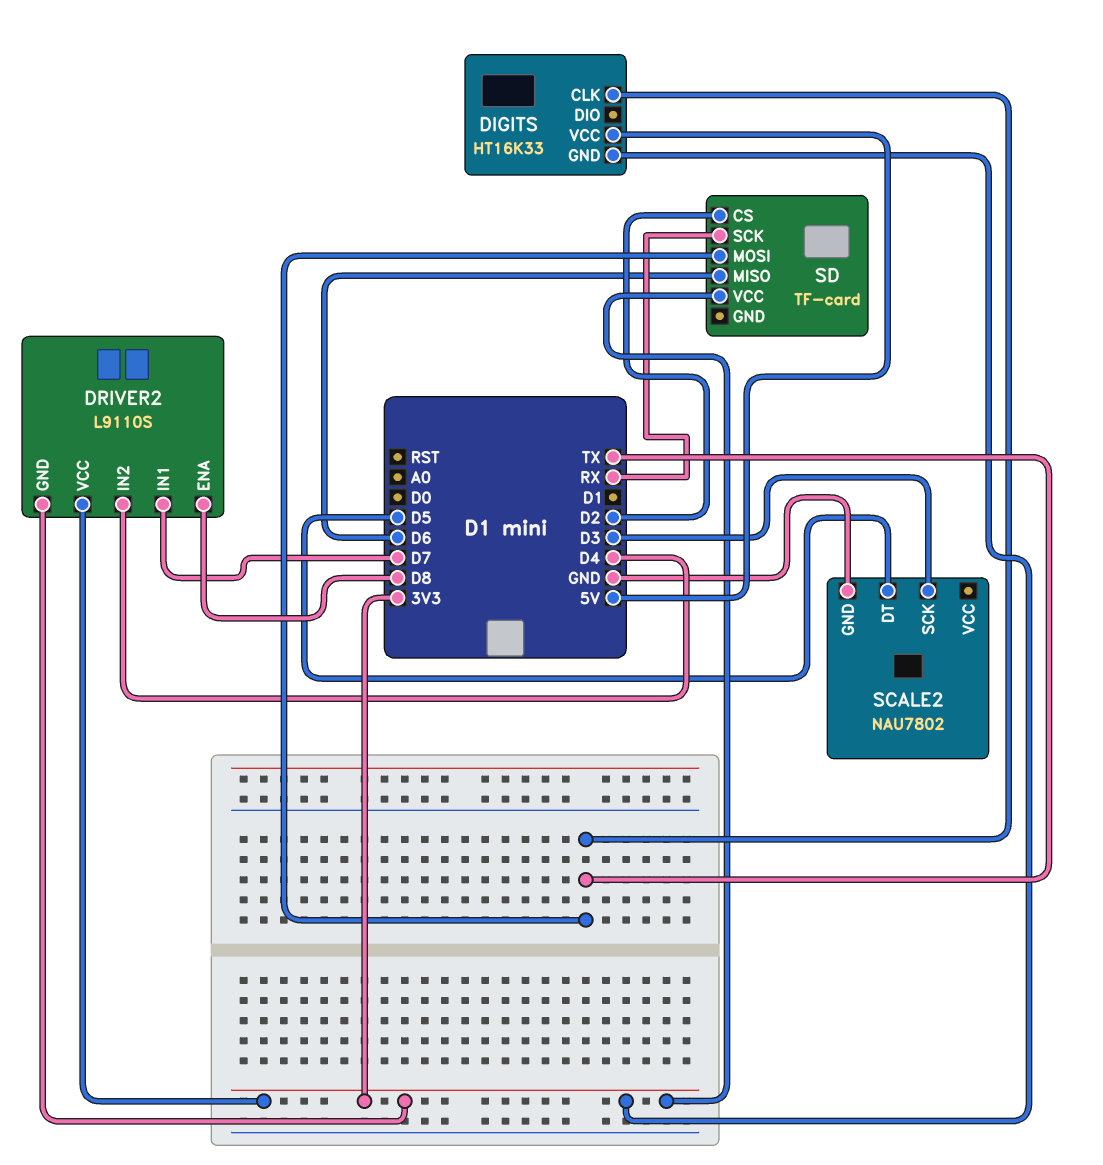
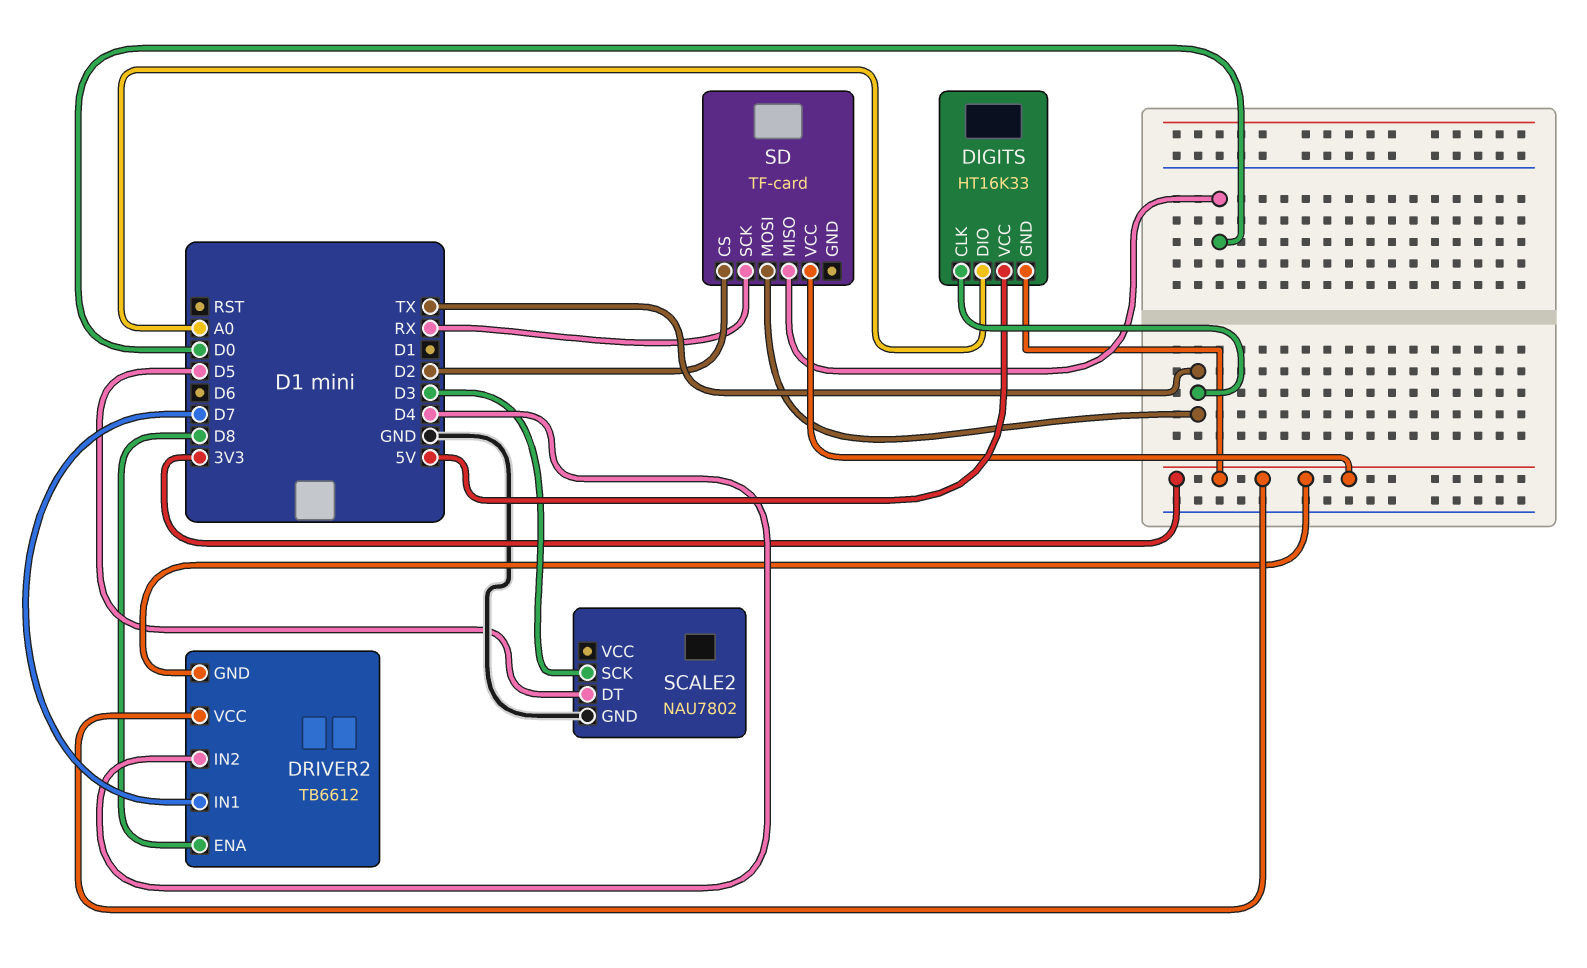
DIGITS pin DIO: none -> A0
DRIVER2: L9110S -> TB6612
SD pin MISO: D6 -> D0

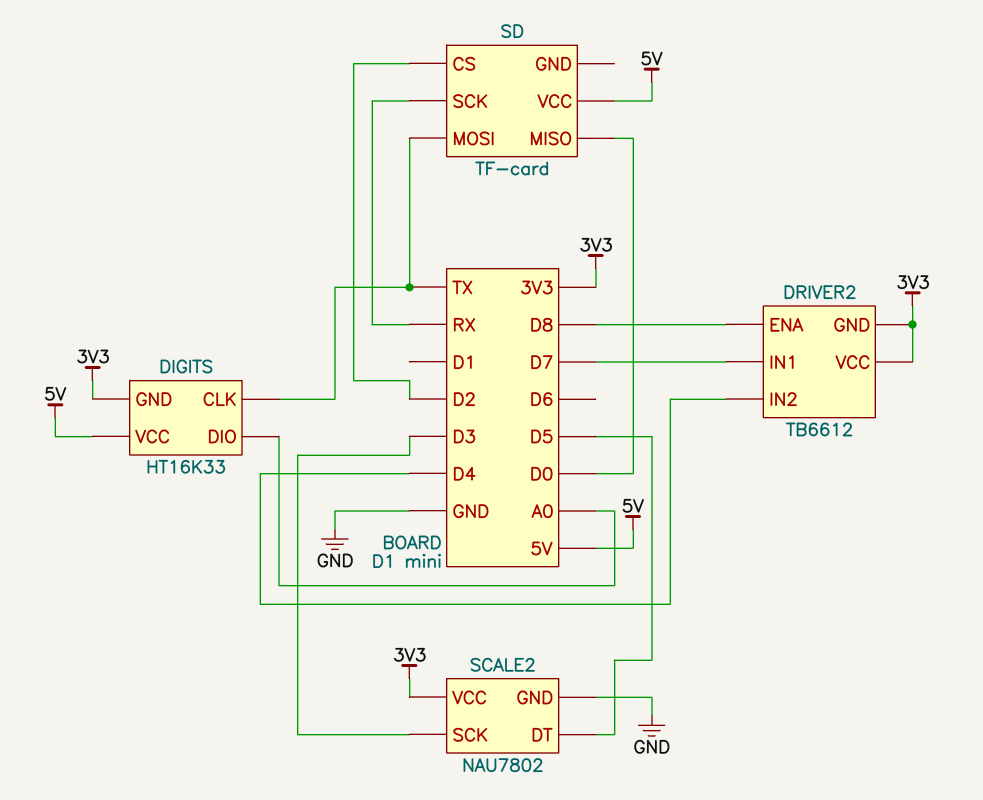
SCALE2 pin VCC: none -> 3V3
SD pin VCC: 3V3 -> 5V

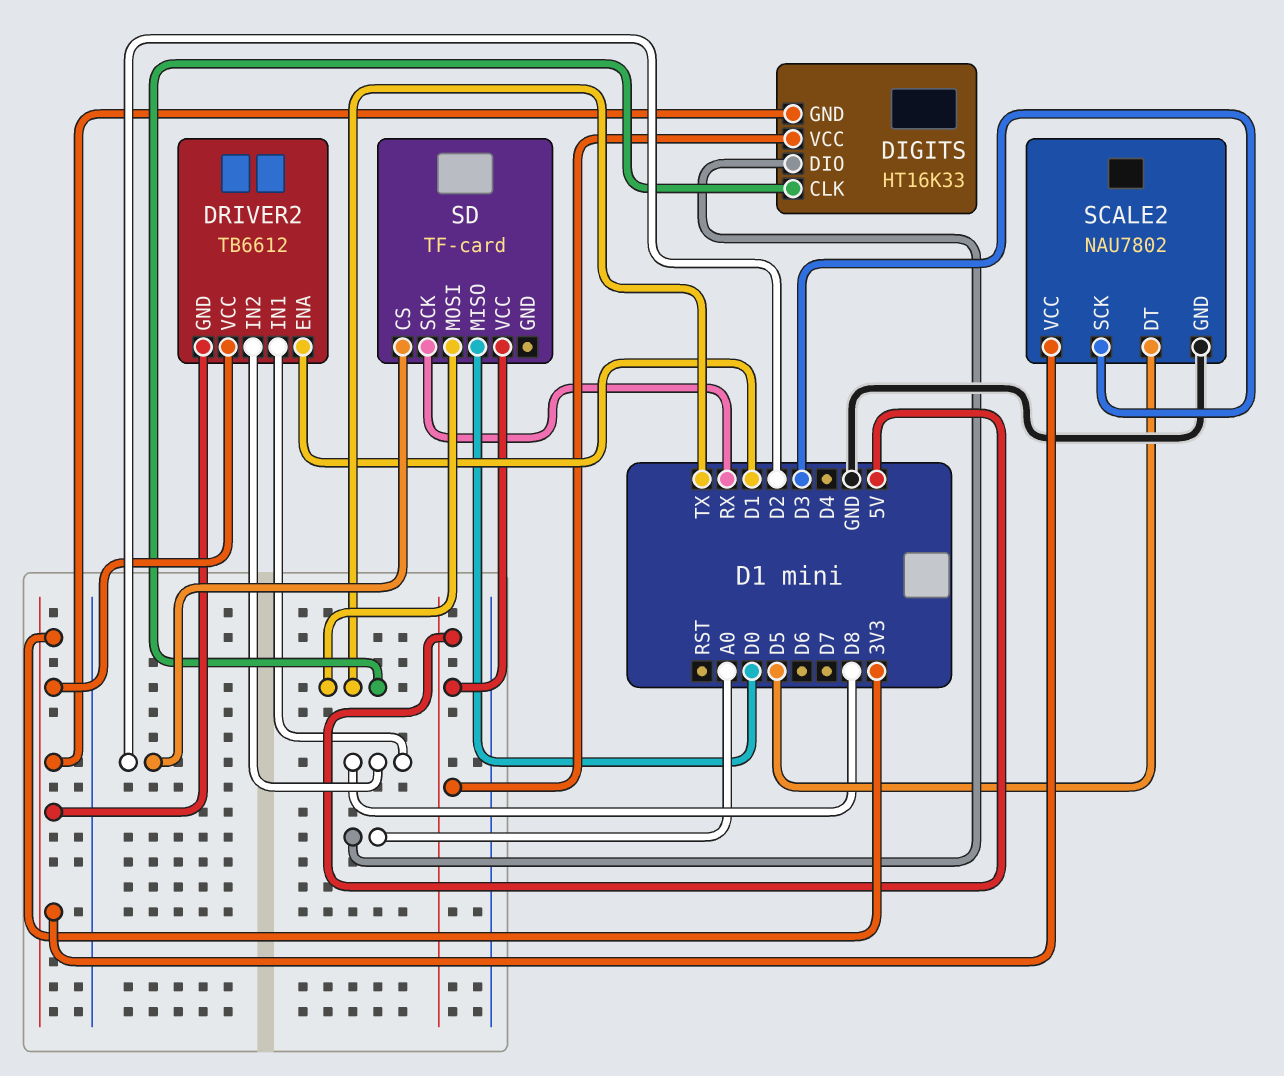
DRIVER2 pin ENA: D8 -> D1
DRIVER2 pin IN1: D7 -> D8
DRIVER2 pin IN2: D4 -> D8

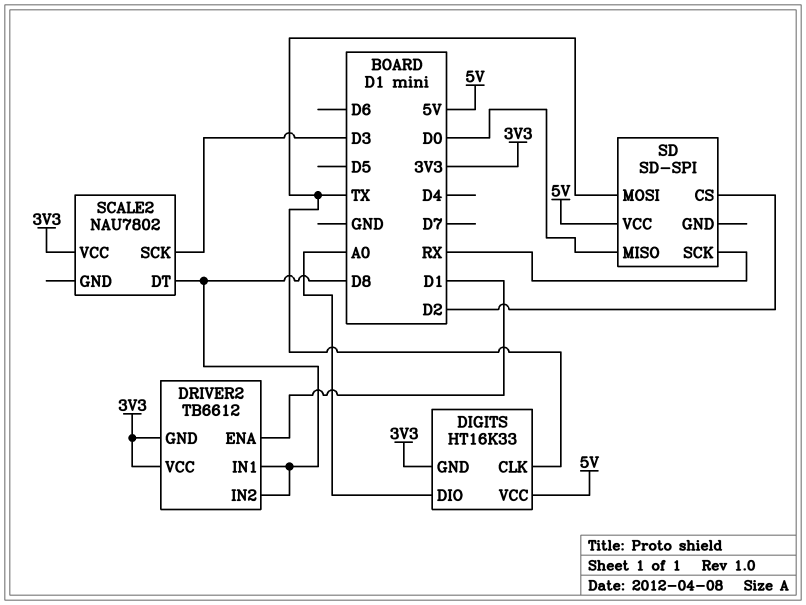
SCALE2 pin DT: D5 -> D8
SCALE2 pin GND: GND -> none
SD: TF-card -> SD-SPI

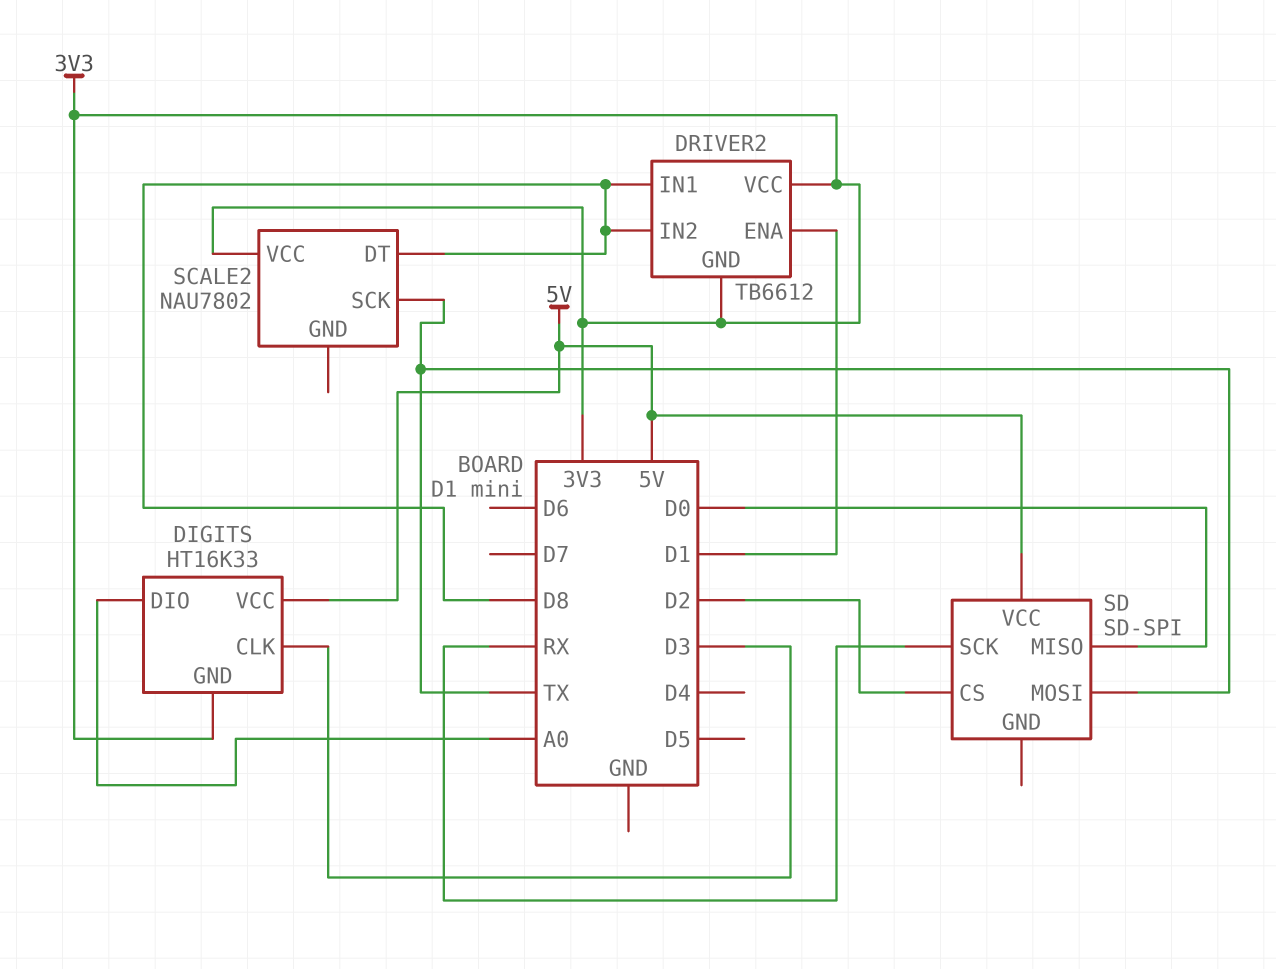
DIGITS pin CLK: TX -> D3
SCALE2 pin SCK: D3 -> TX

